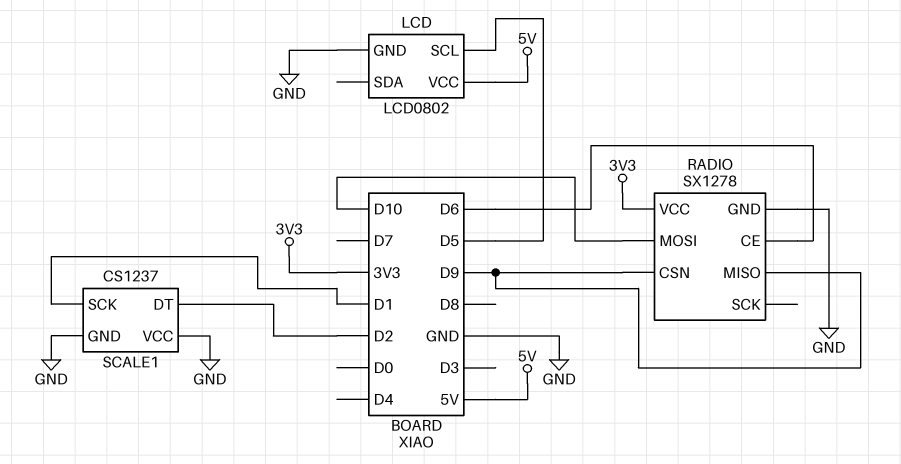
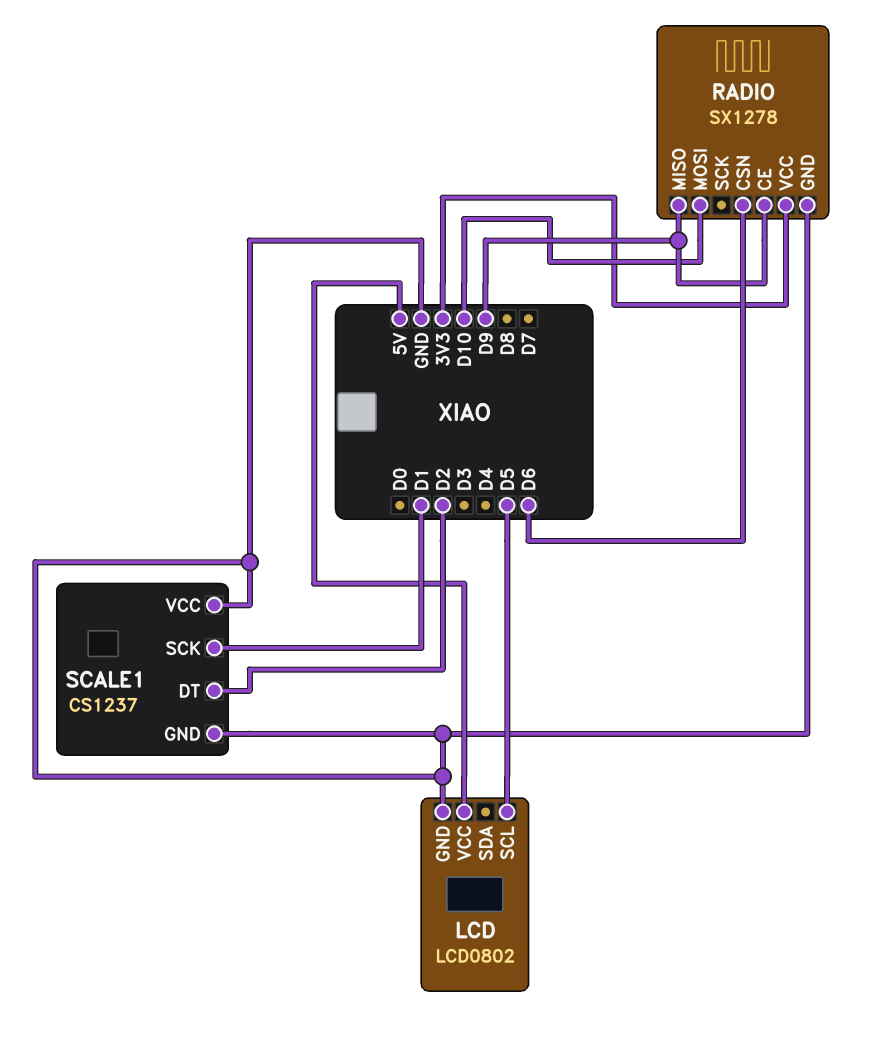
RADIO pin CE: D6 -> D9
RADIO pin CSN: D9 -> D6

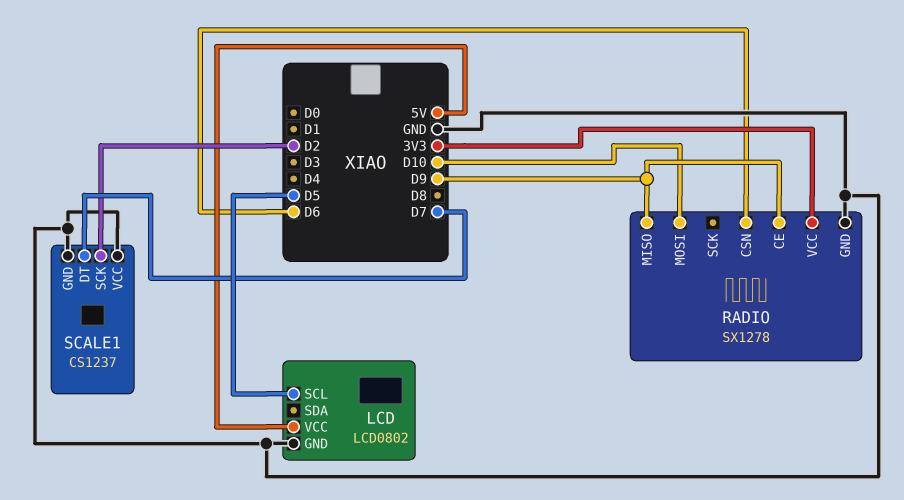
SCALE1 pin DT: D2 -> D7
SCALE1 pin SCK: D1 -> D2

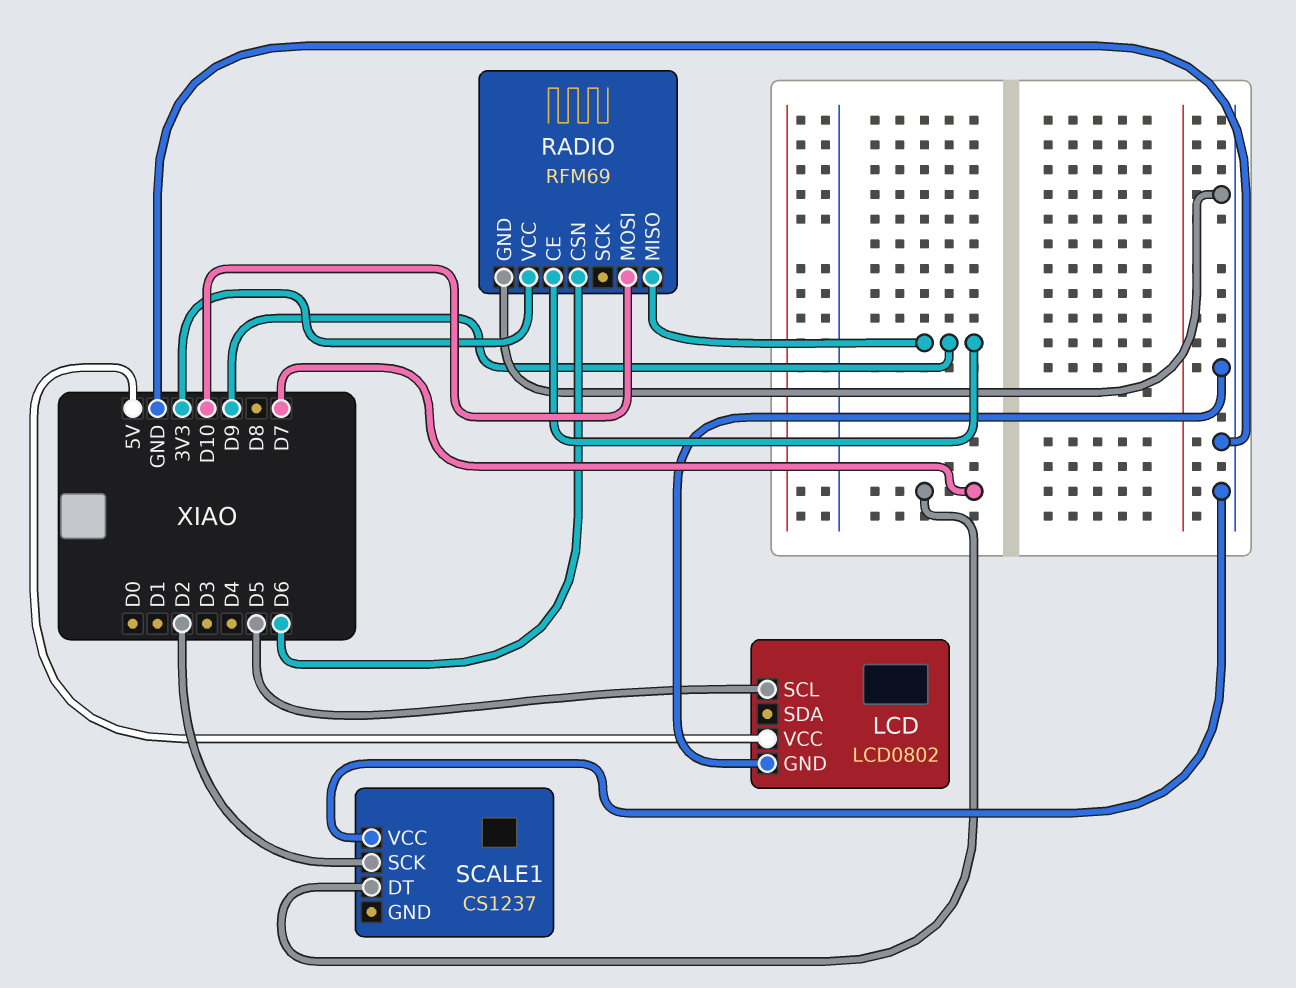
RADIO: SX1278 -> RFM69
SCALE1 pin GND: GND -> none

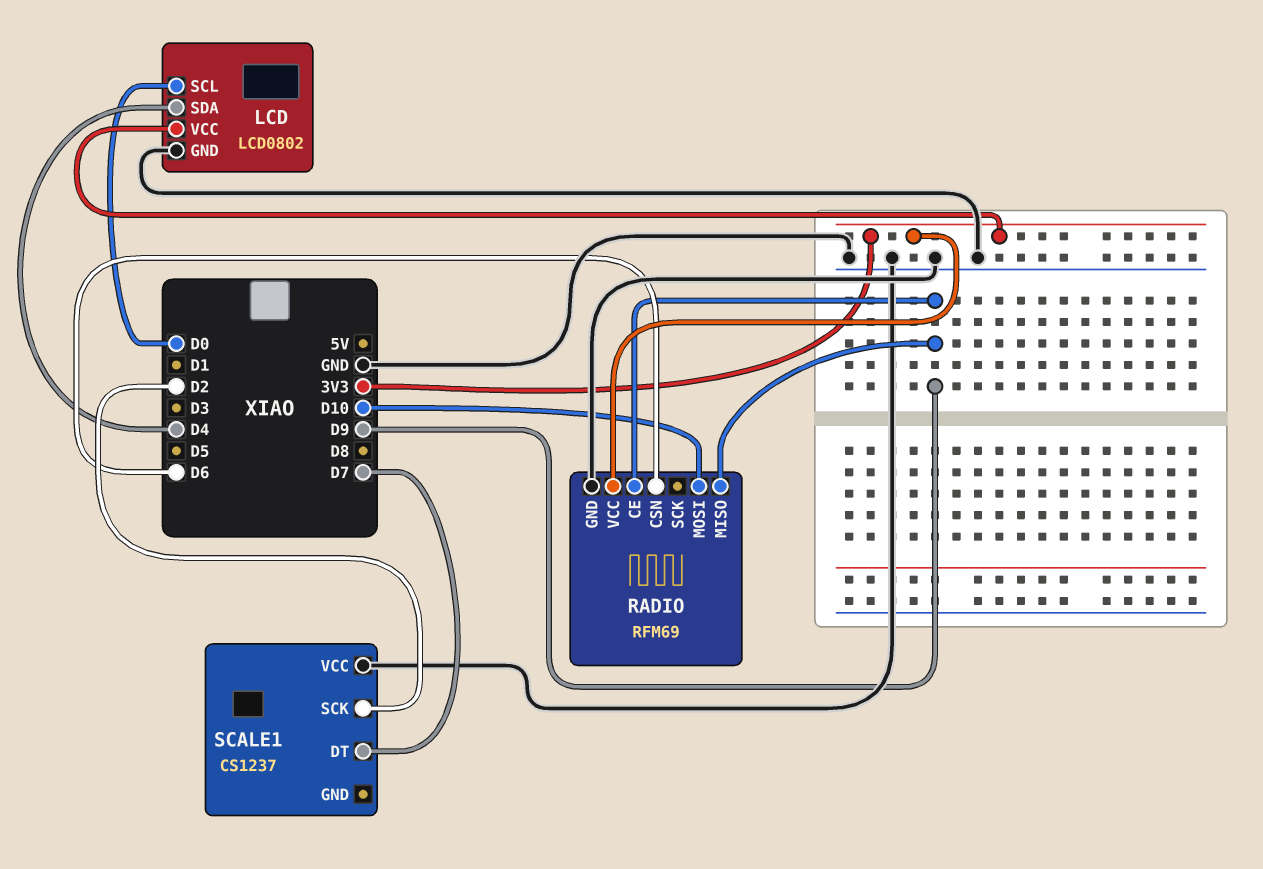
LCD pin SCL: D5 -> D0
LCD pin SDA: none -> D4
LCD pin VCC: 5V -> 3V3

